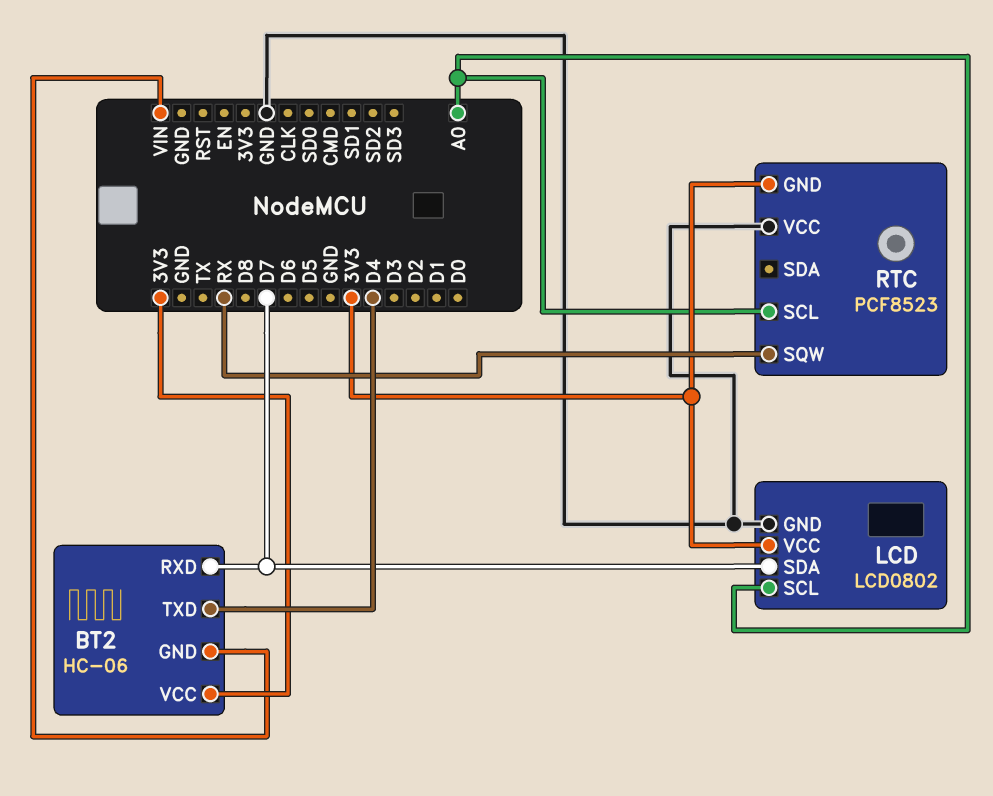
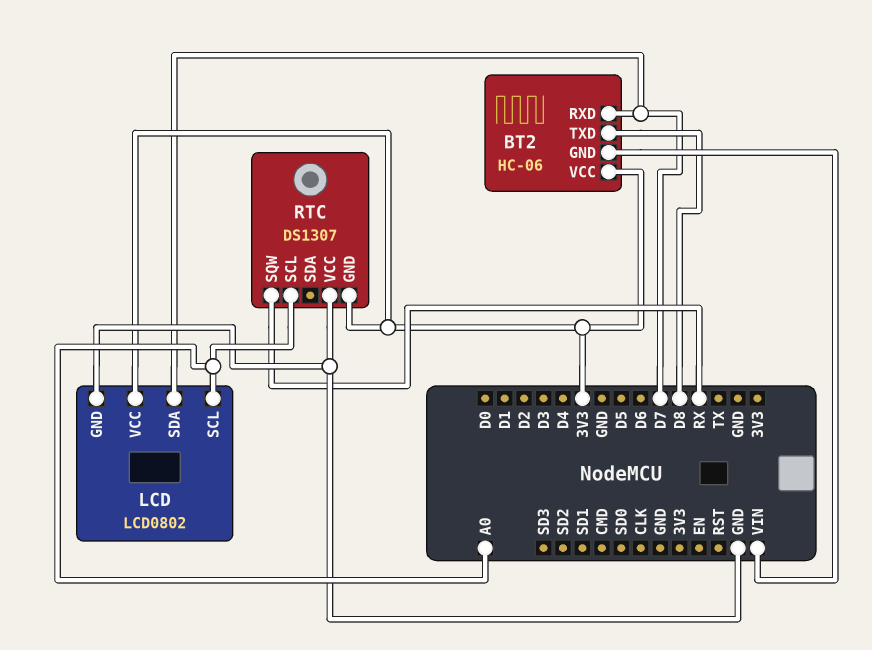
BT2 pin TXD: D4 -> D8
RTC: PCF8523 -> DS1307

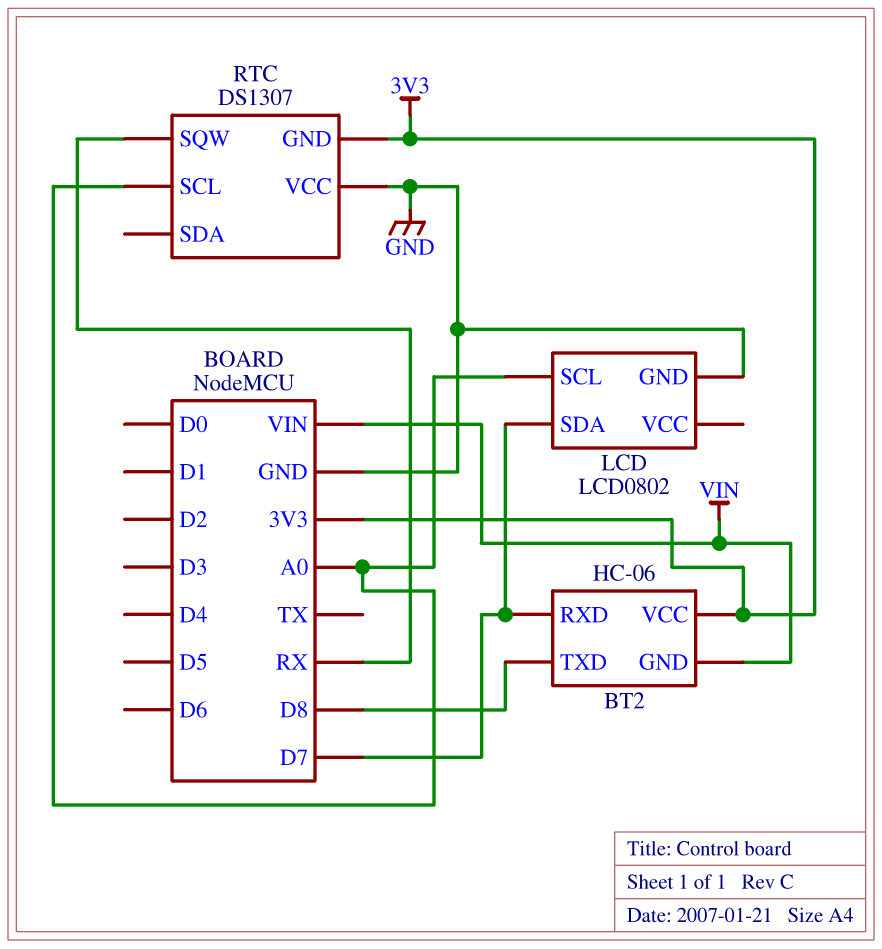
LCD pin VCC: 3V3 -> none

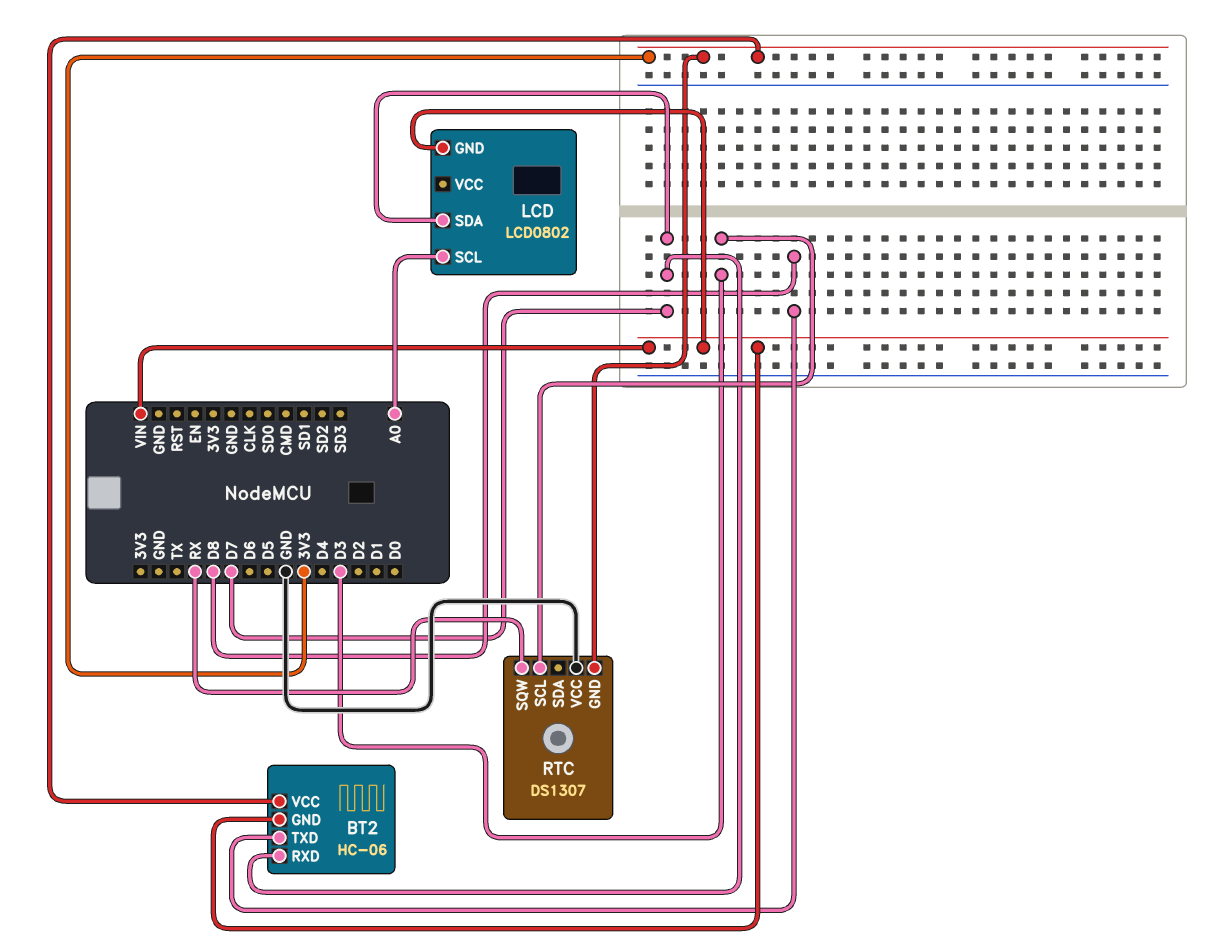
LCD pin GND: GND -> VIN
RTC pin SCL: A0 -> D3

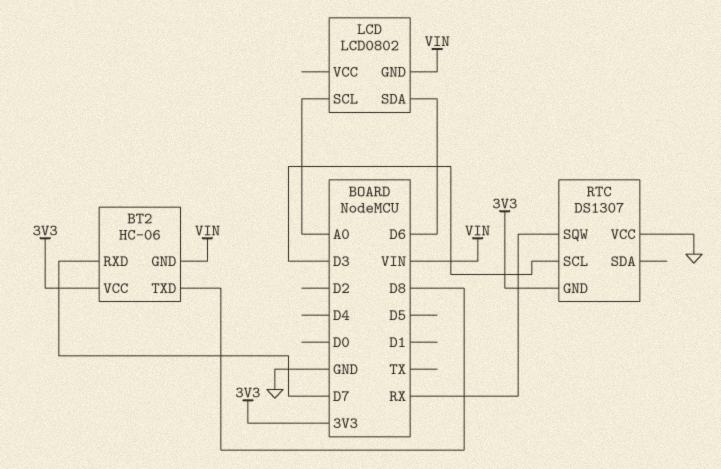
LCD pin SDA: D7 -> D6

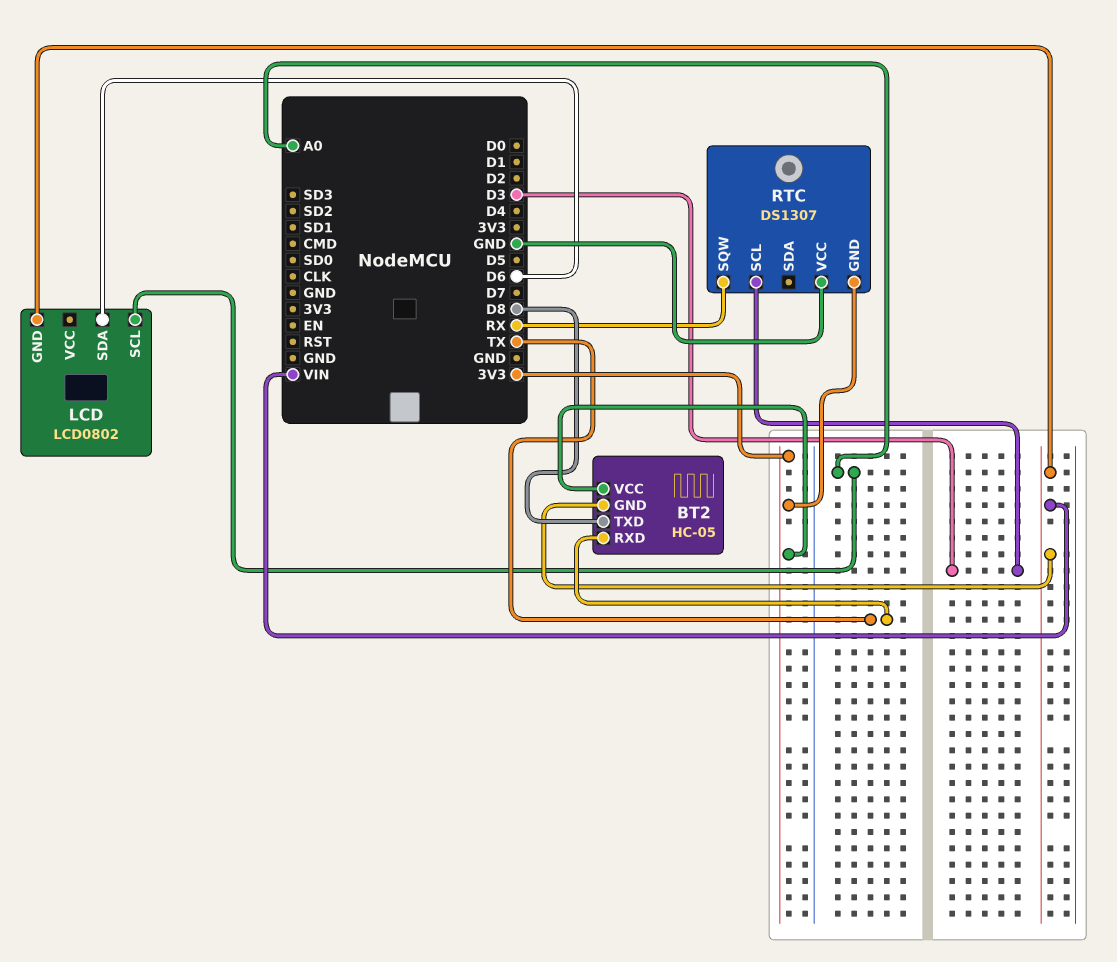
BT2: HC-06 -> HC-05
BT2 pin RXD: D7 -> TX

